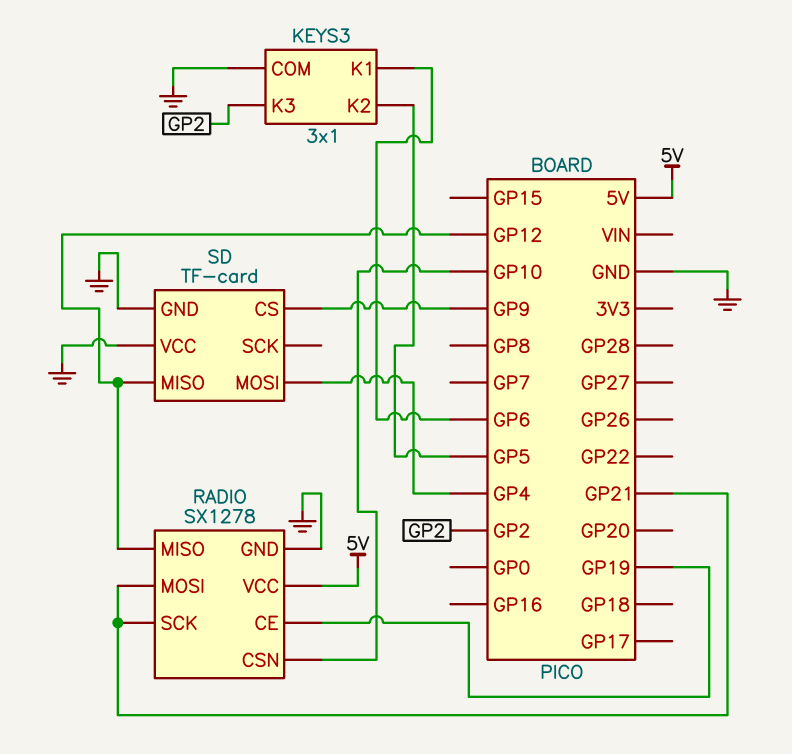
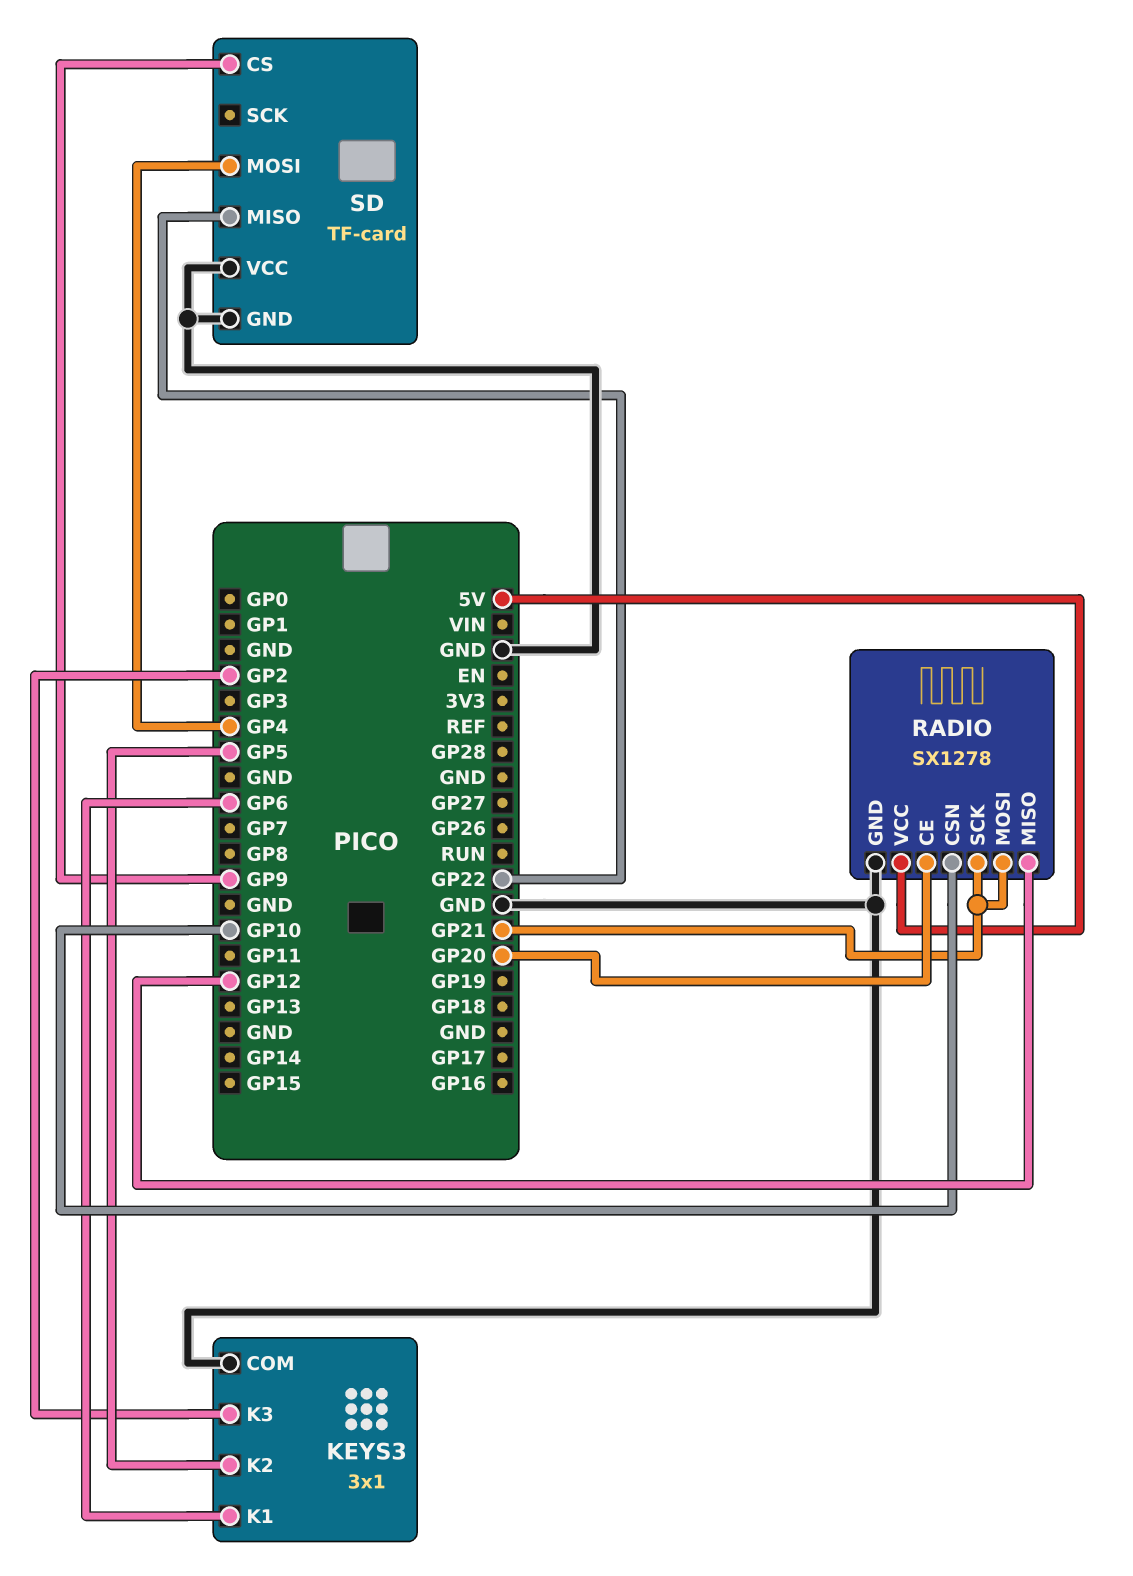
RADIO pin CE: GP19 -> GP20
SD pin MISO: GP12 -> GP22

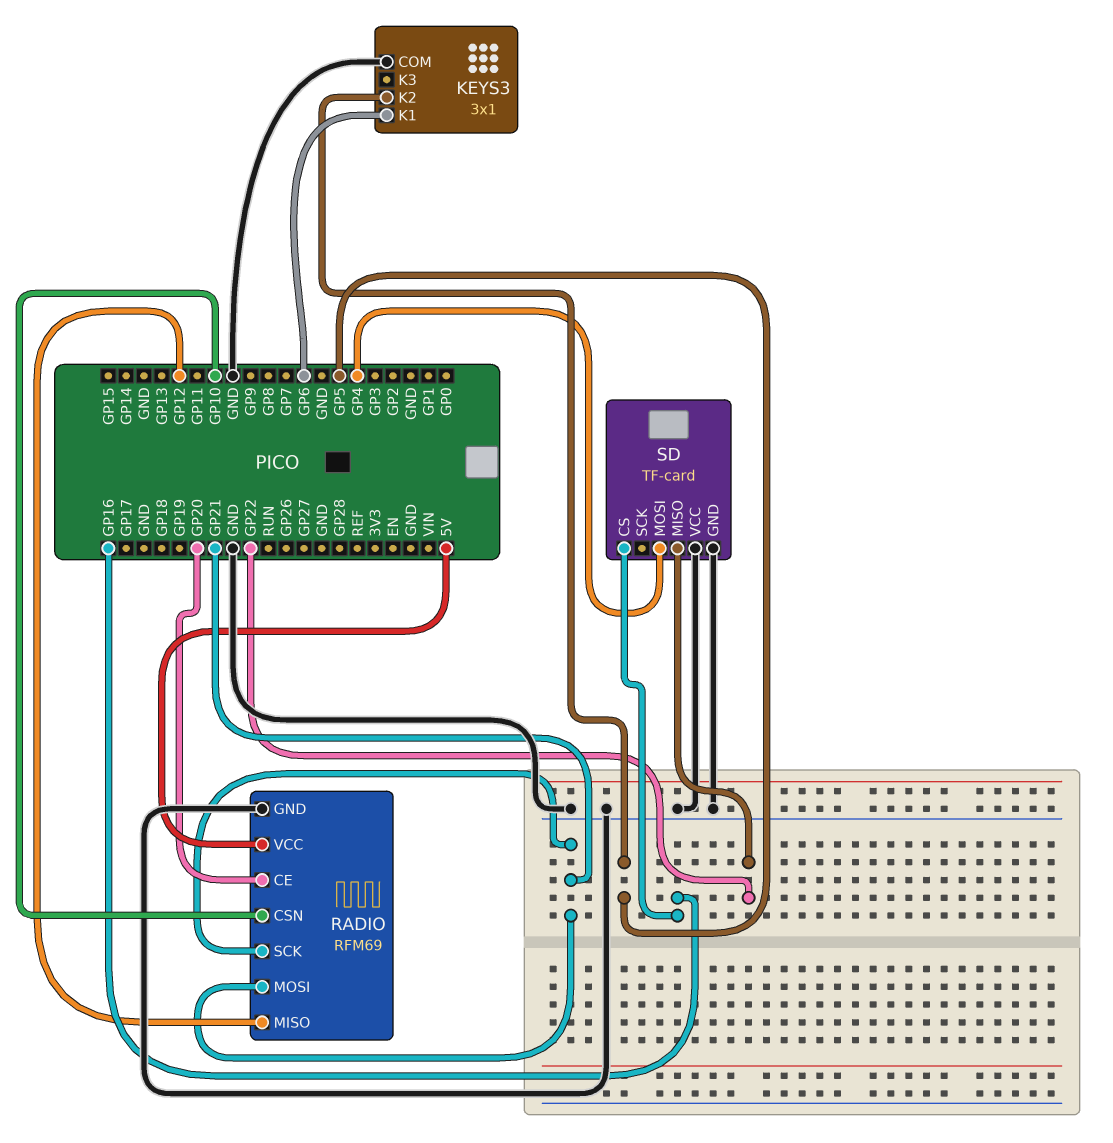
KEYS3 pin K3: GP2 -> none
RADIO: SX1278 -> RFM69
SD pin CS: GP9 -> GP16

